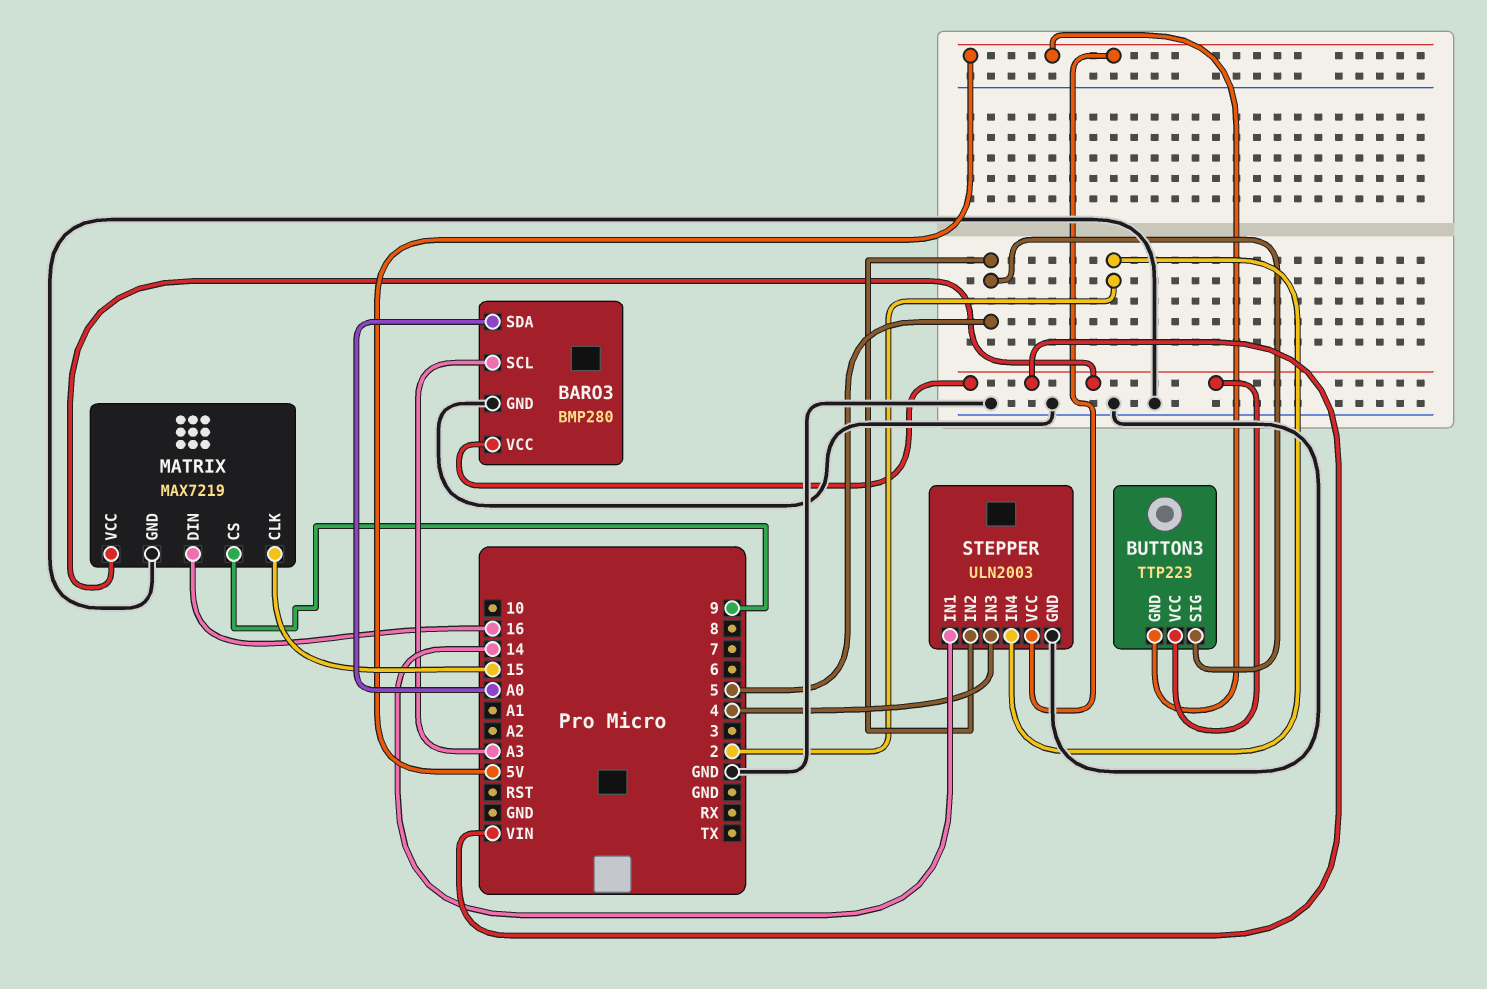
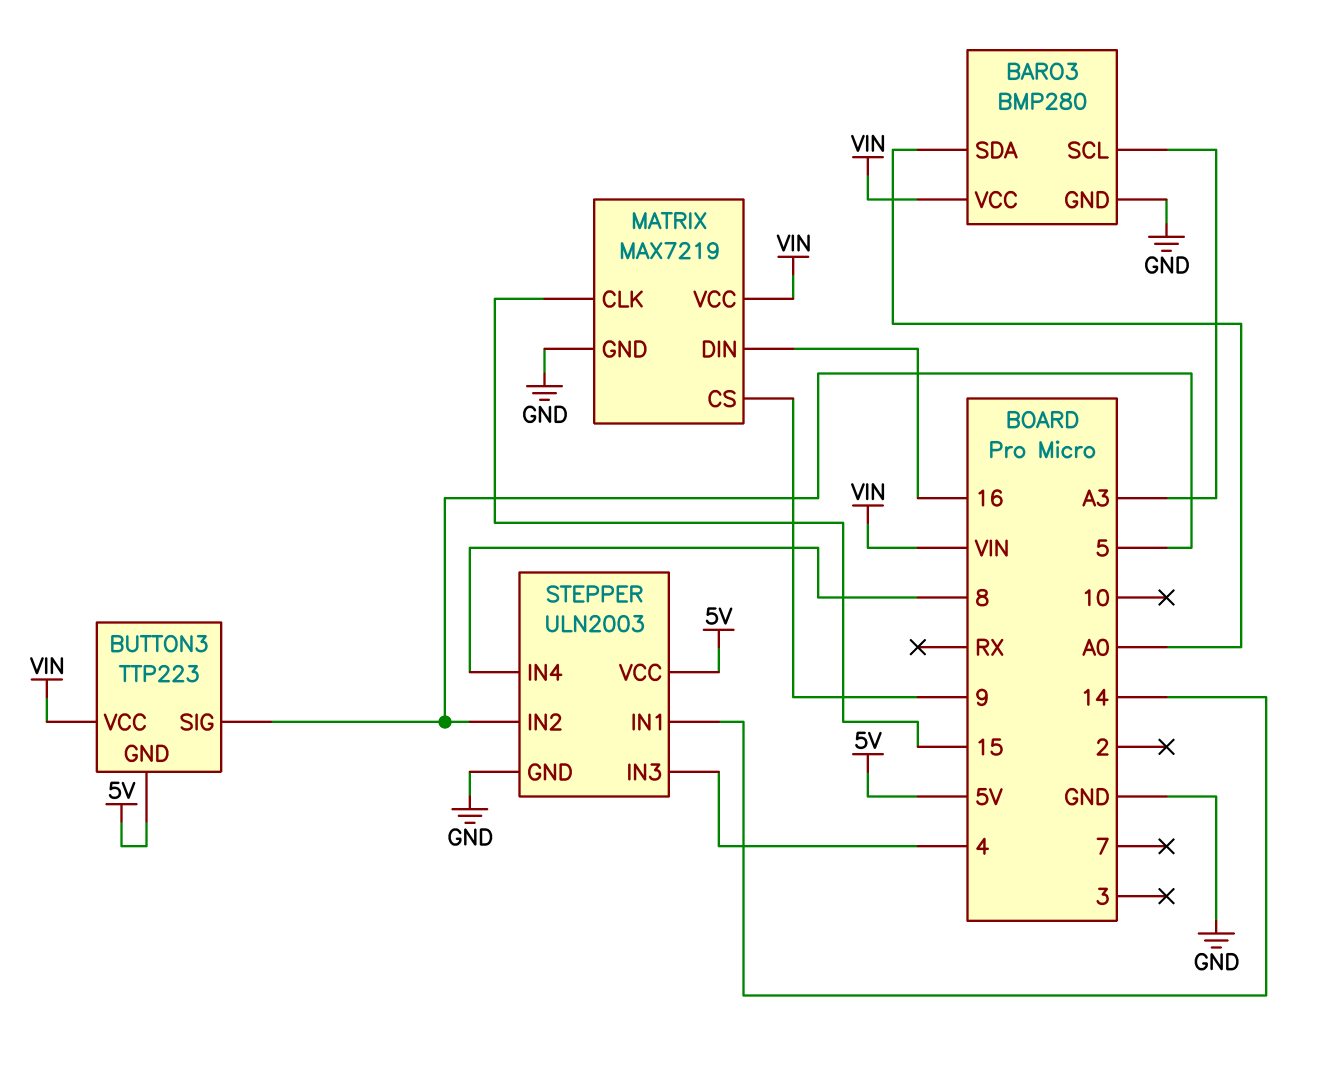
STEPPER pin IN4: 2 -> 8

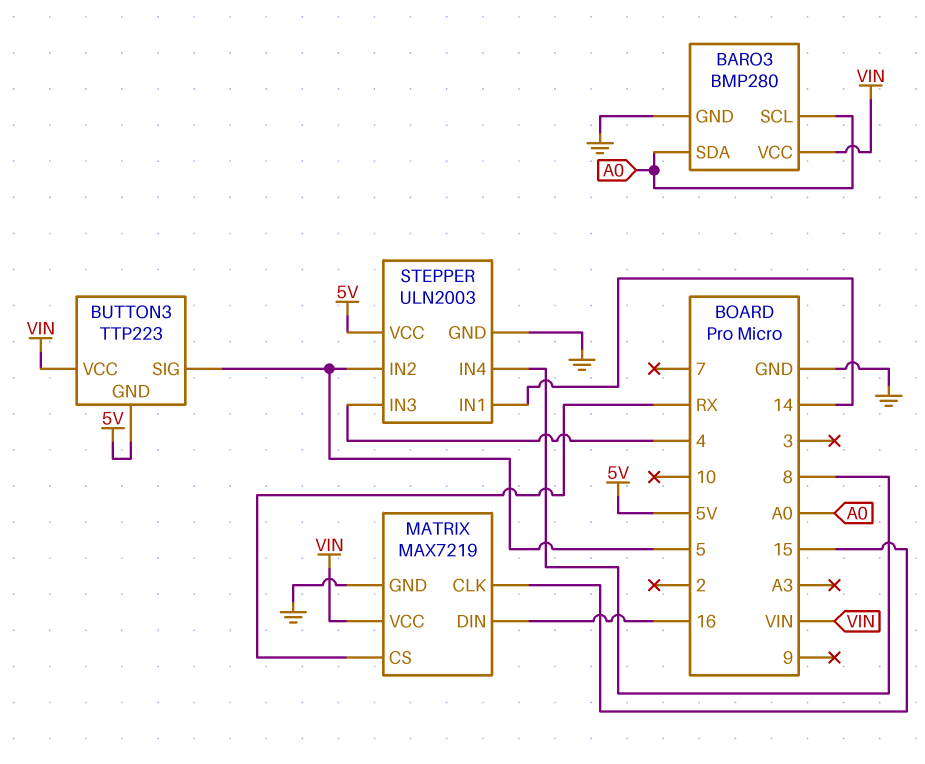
BARO3 pin SCL: A3 -> A0
MATRIX pin CS: 9 -> RX

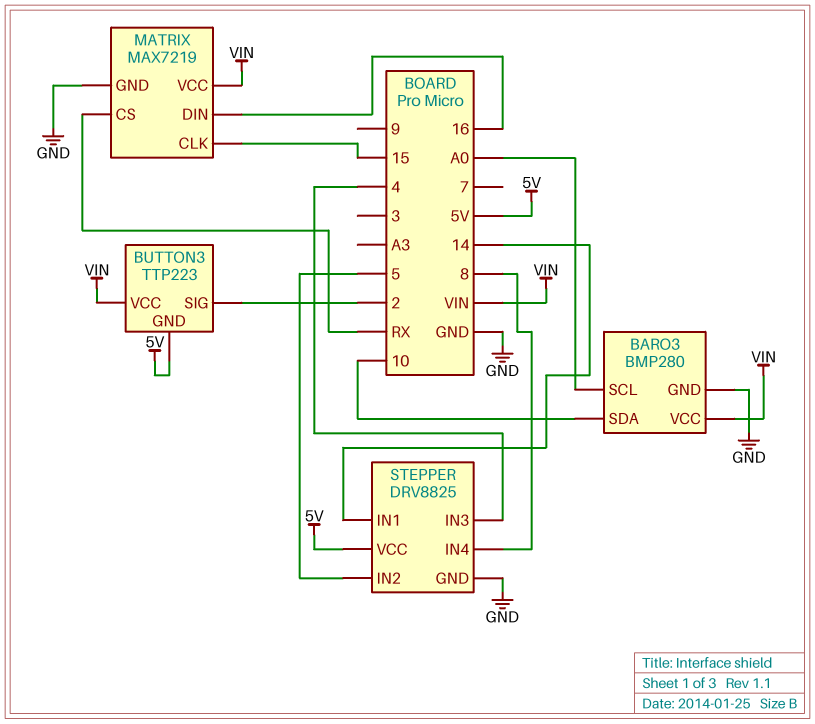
BARO3 pin SDA: A0 -> 10
BUTTON3 pin SIG: 5 -> 2
STEPPER: ULN2003 -> DRV8825

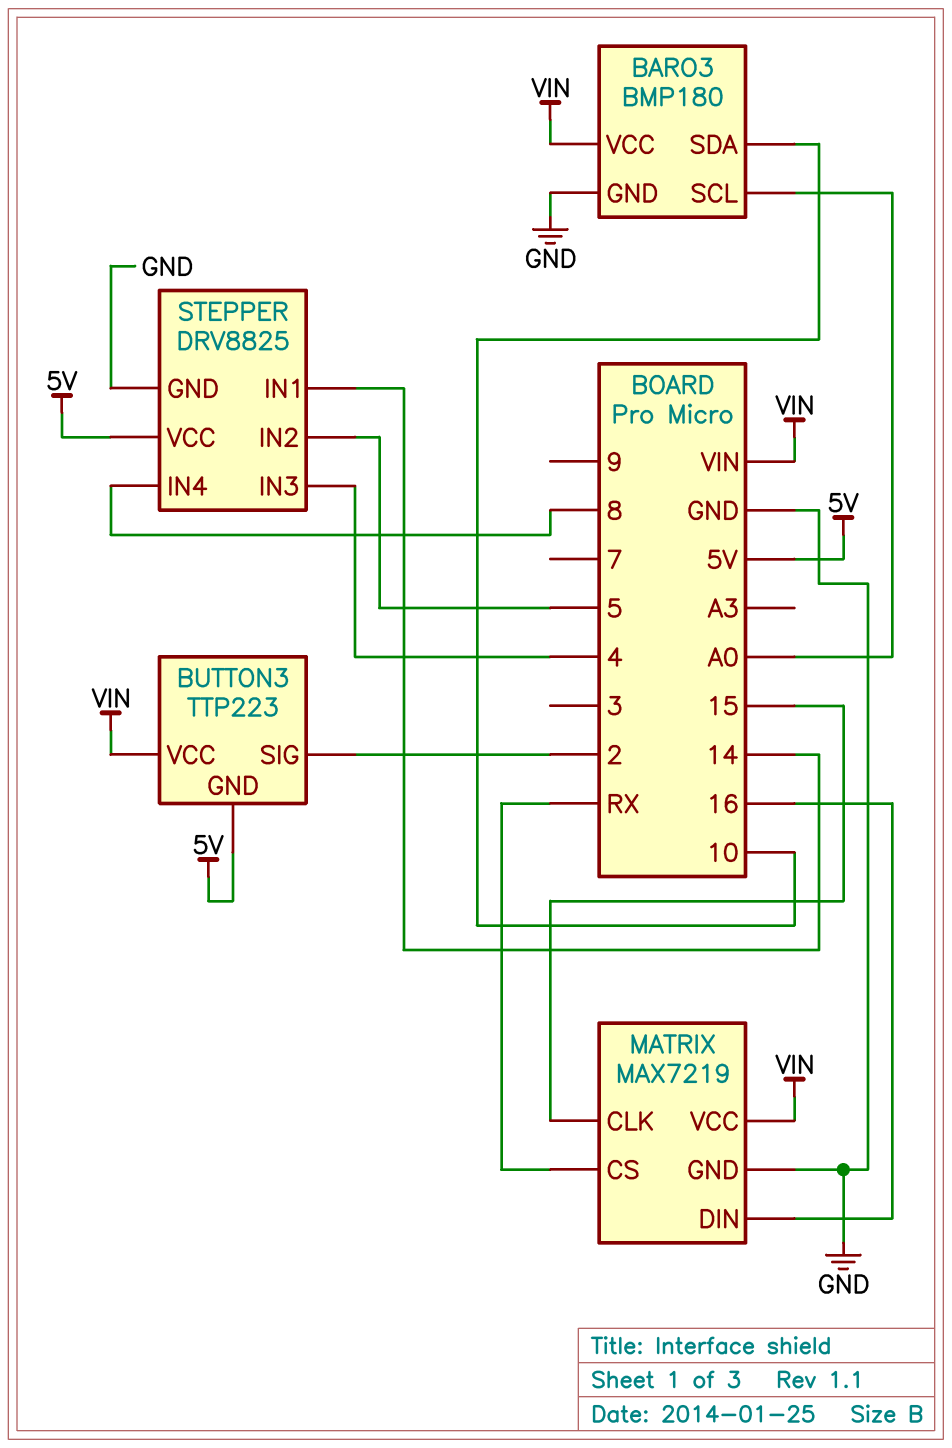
BARO3: BMP280 -> BMP180

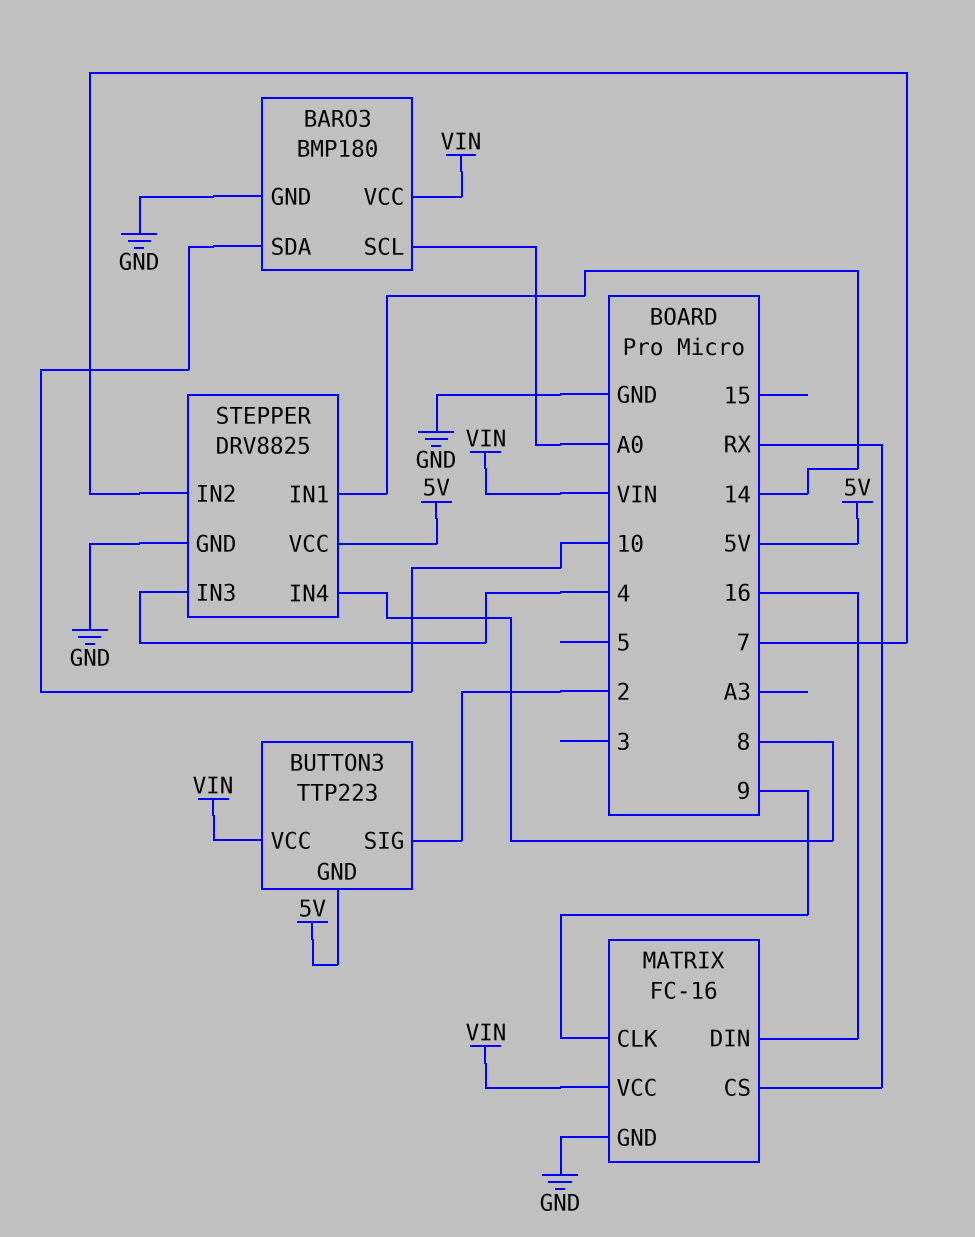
MATRIX: MAX7219 -> FC-16
MATRIX pin CLK: 15 -> 9
STEPPER pin IN2: 5 -> 7

